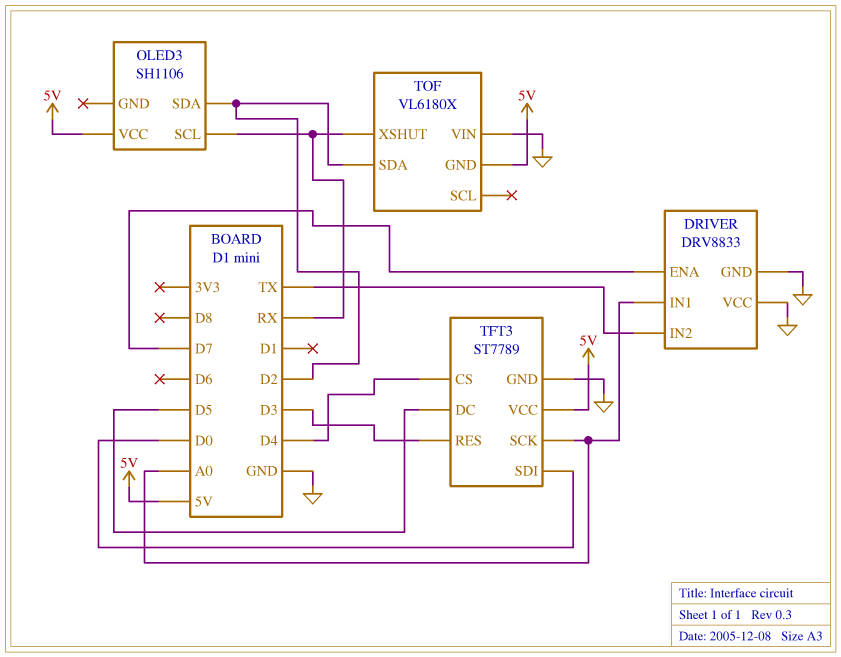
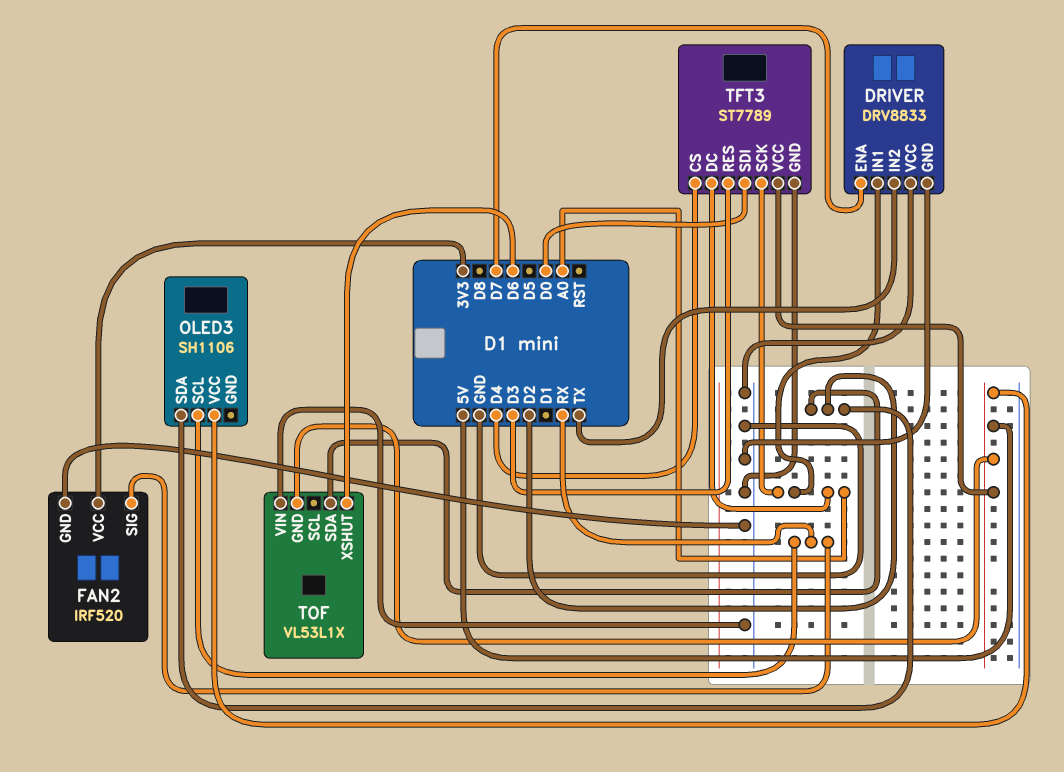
FAN2: none -> IRF520
FAN2 pin GND: none -> GND
FAN2 pin SIG: none -> RX
FAN2 pin VCC: none -> 3V3
TFT3 pin DC: D5 -> A0
TOF: VL6180X -> VL53L1X
TOF pin XSHUT: RX -> D6

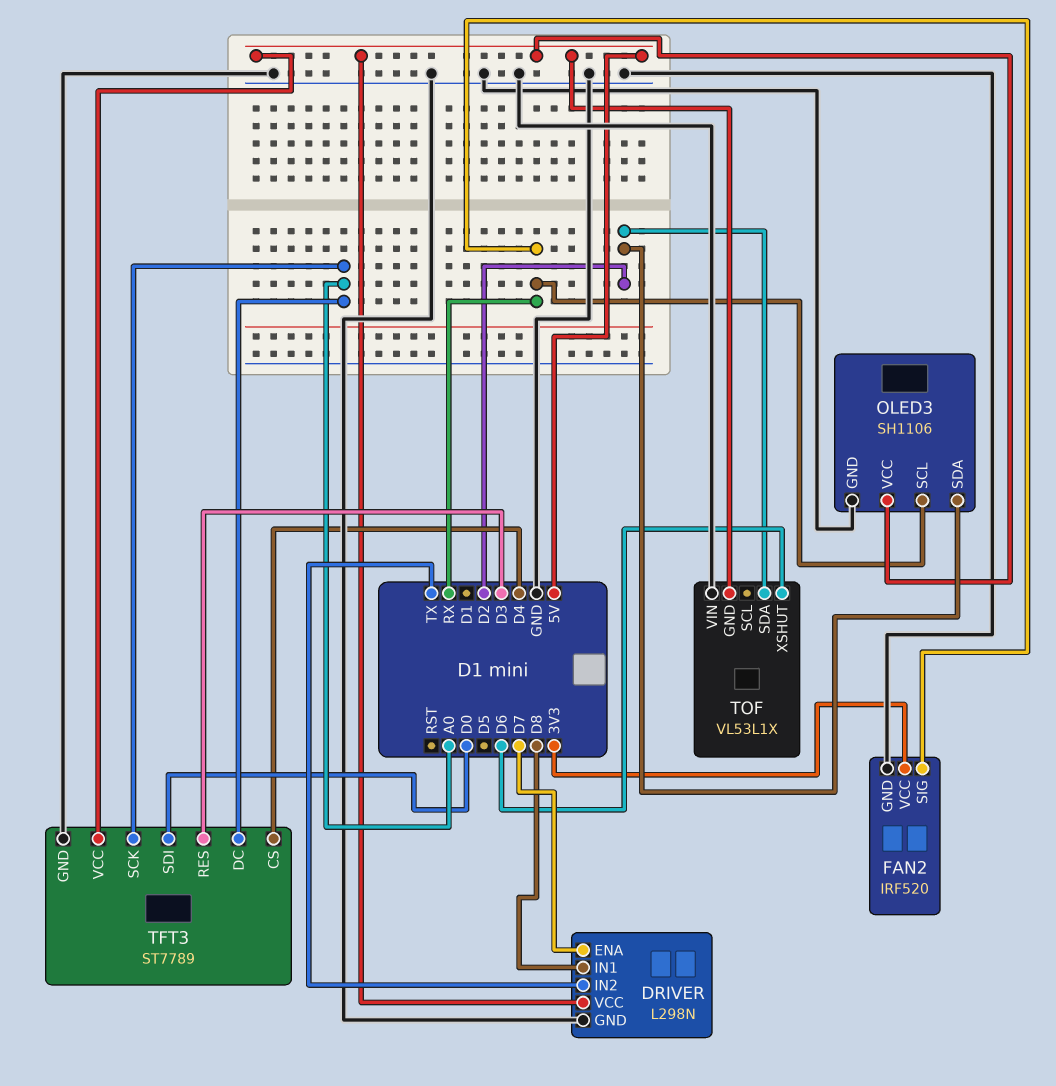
DRIVER: DRV8833 -> L298N
DRIVER pin IN1: A0 -> D8
DRIVER pin VCC: GND -> 5V
OLED3 pin GND: none -> GND

